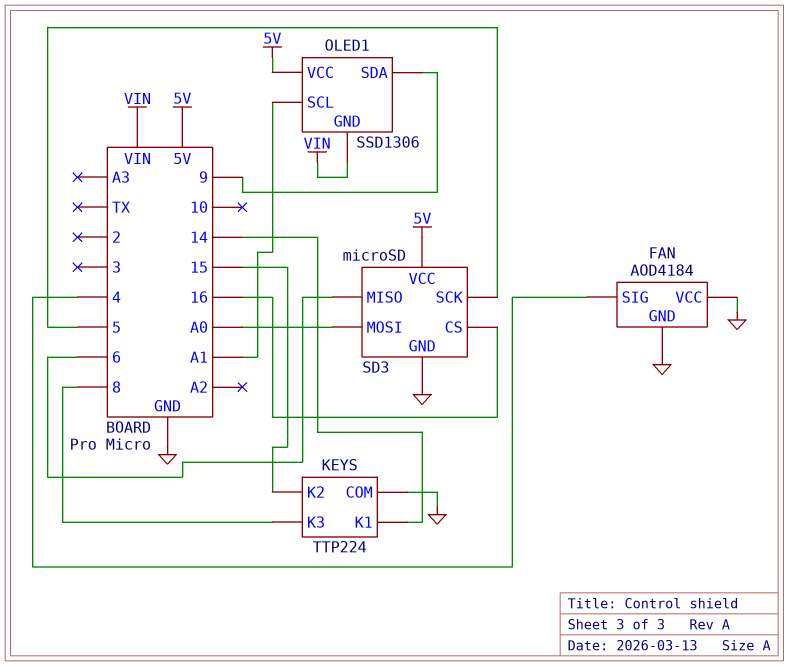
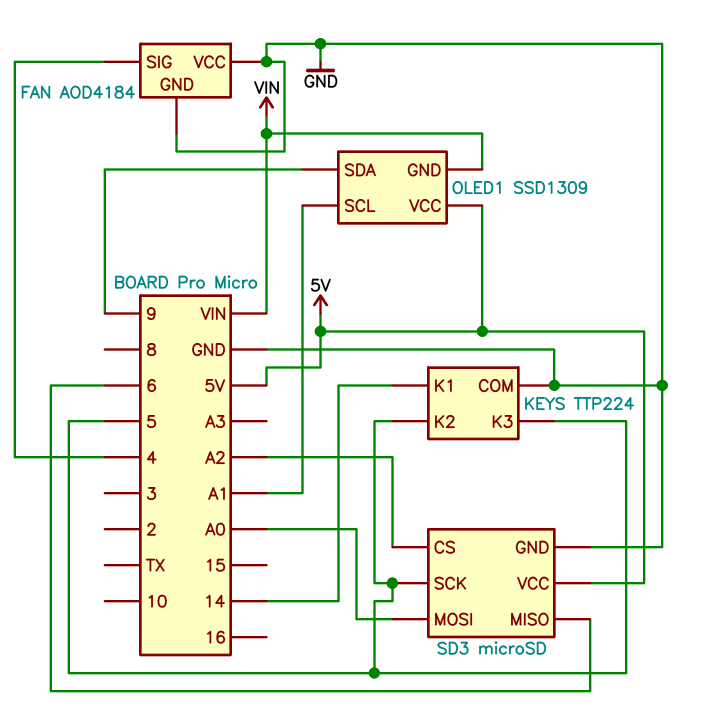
KEYS pin K2: 15 -> 5
KEYS pin K3: 8 -> 5
OLED1: SSD1306 -> SSD1309
SD3 pin CS: 16 -> A2

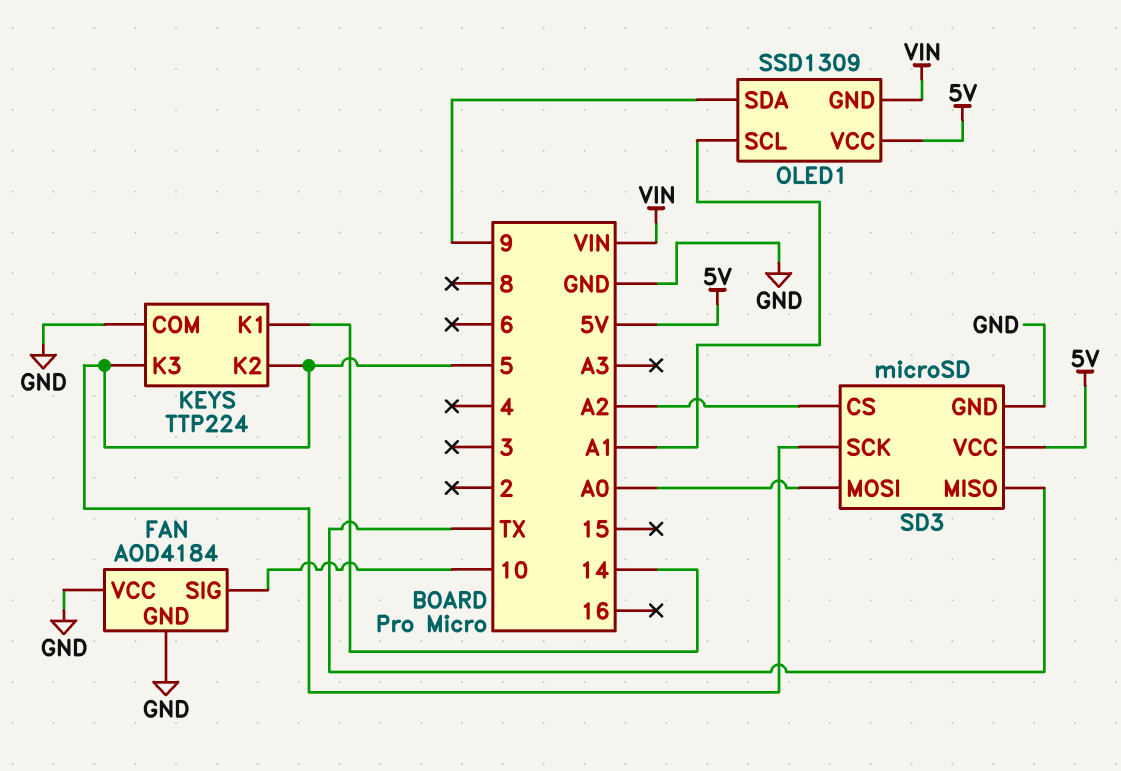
FAN pin SIG: 4 -> 10
SD3 pin MISO: 6 -> TX

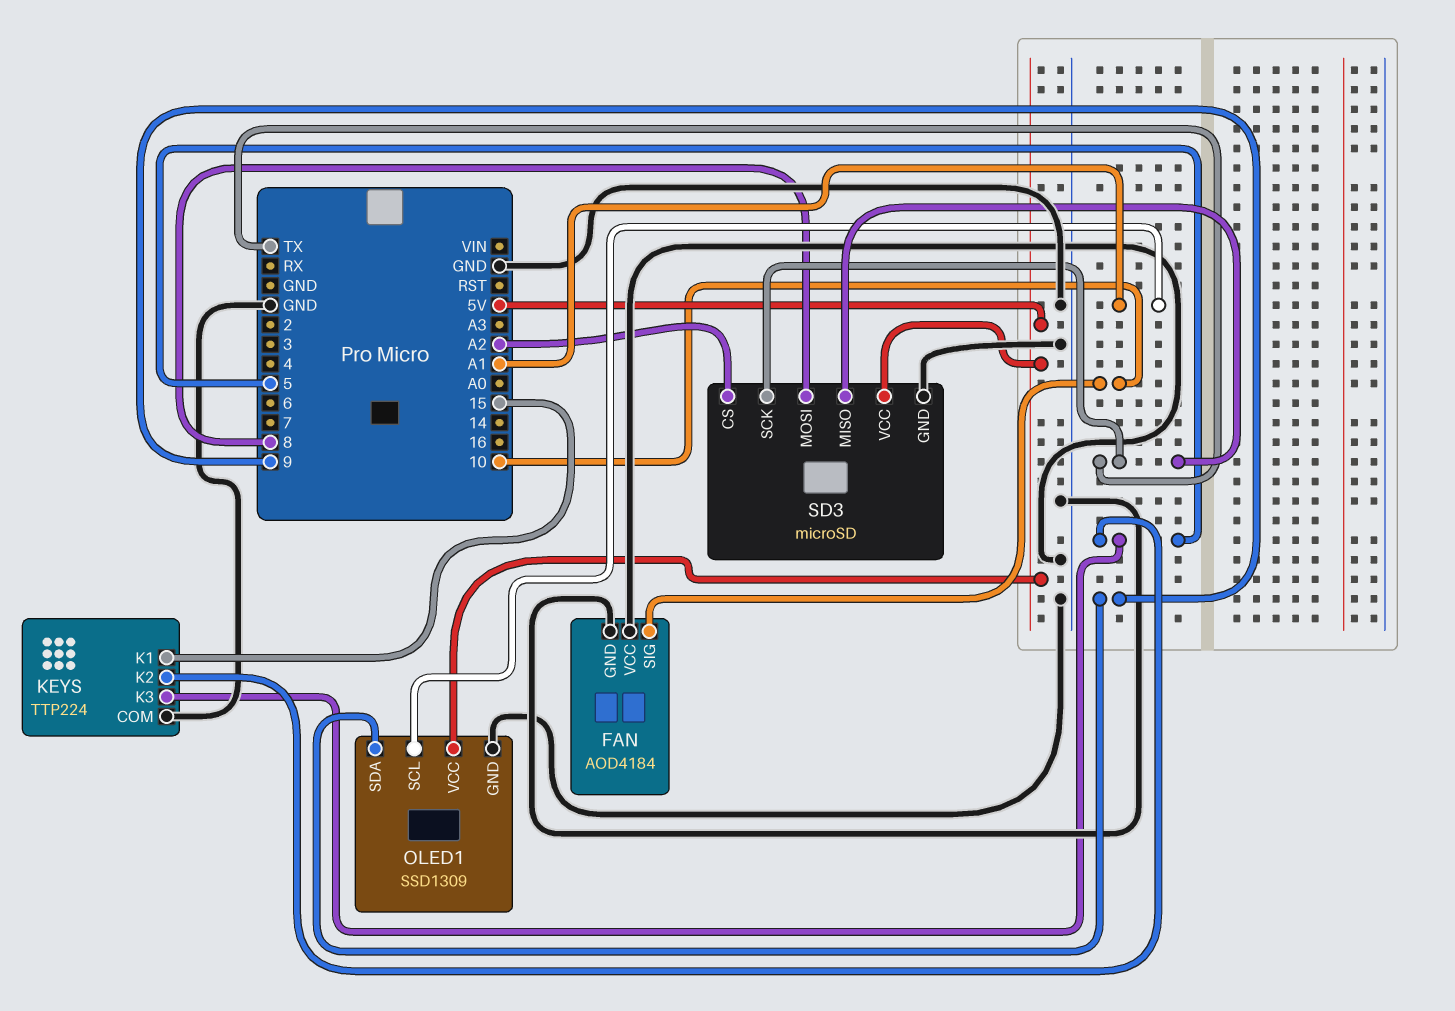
KEYS pin K1: 14 -> 15
OLED1 pin GND: VIN -> GND
SD3 pin MOSI: A0 -> 8
SD3 pin SCK: 5 -> TX

